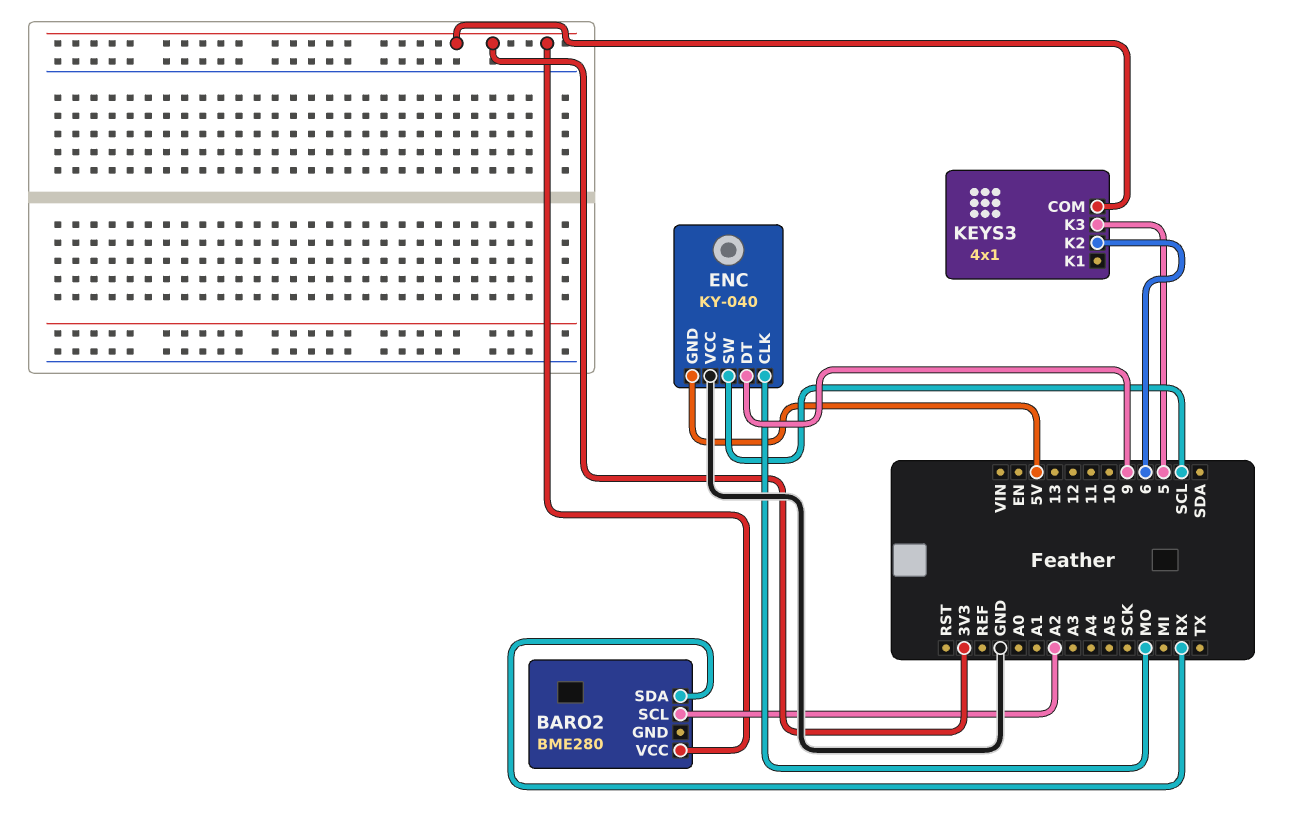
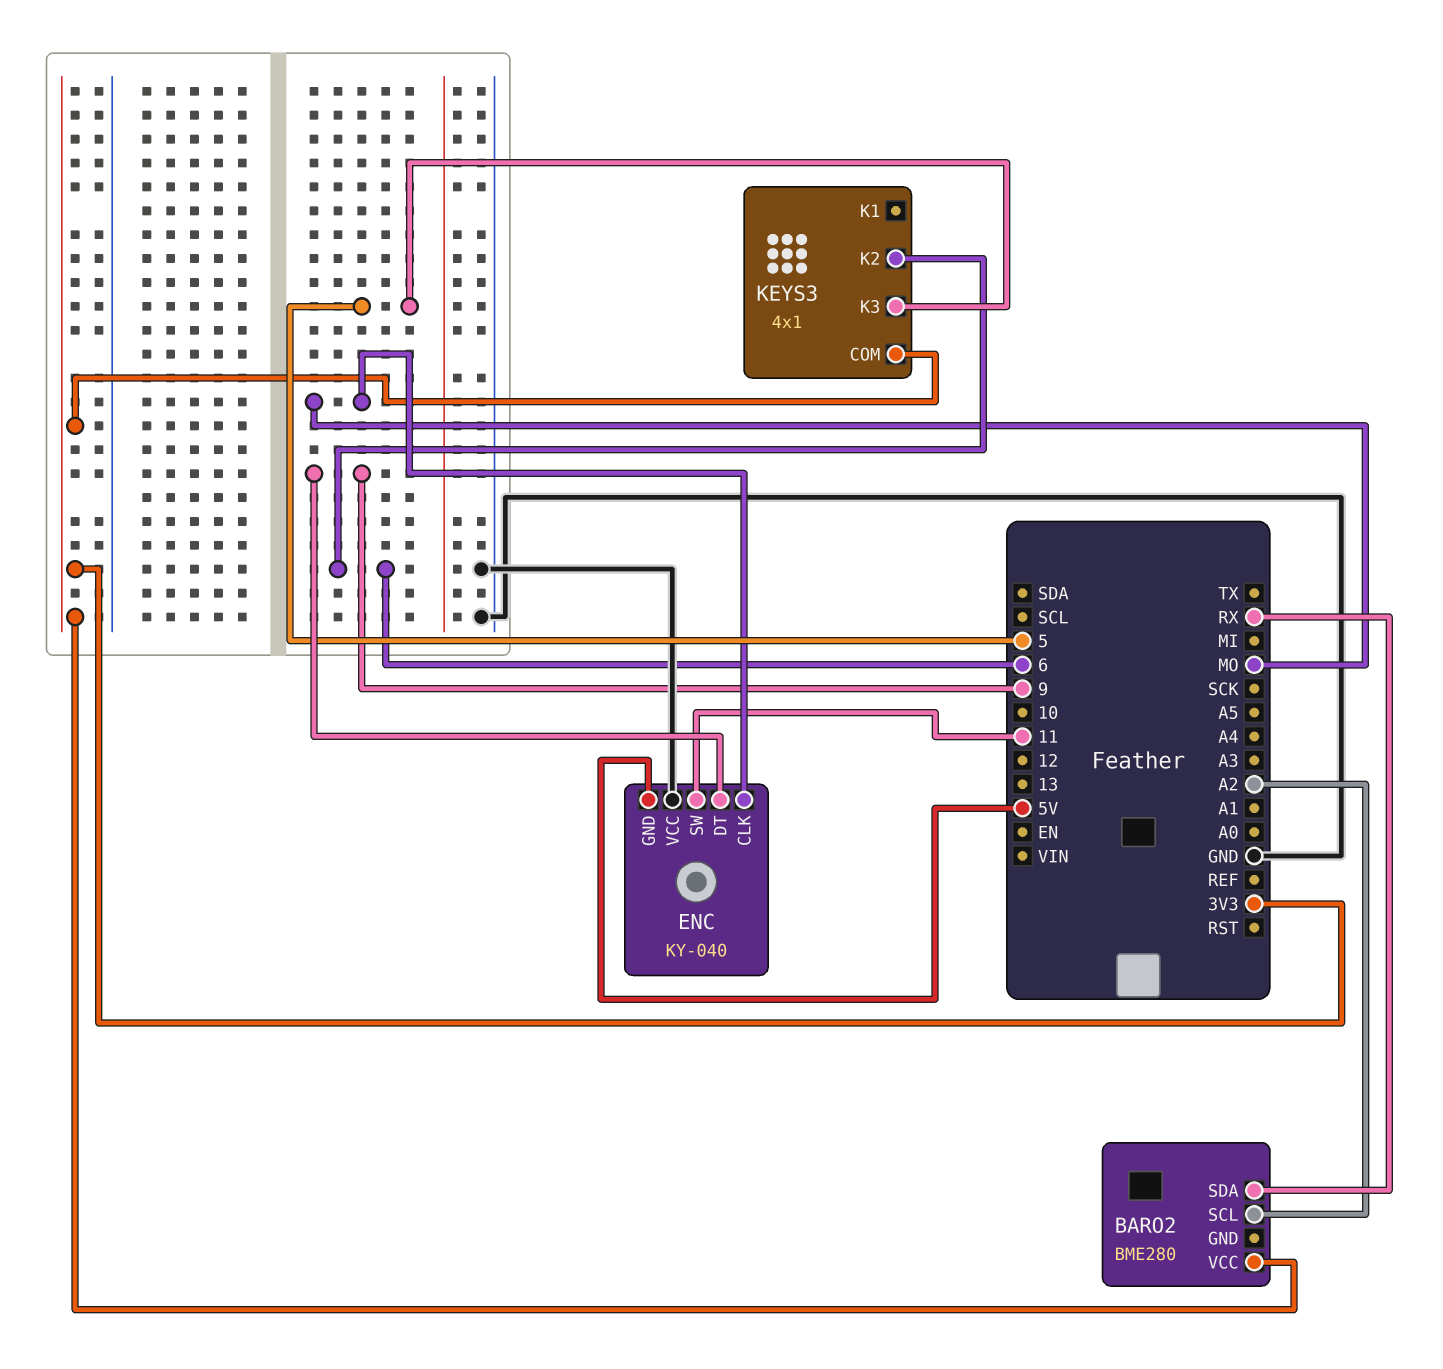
ENC pin SW: SCL -> 11

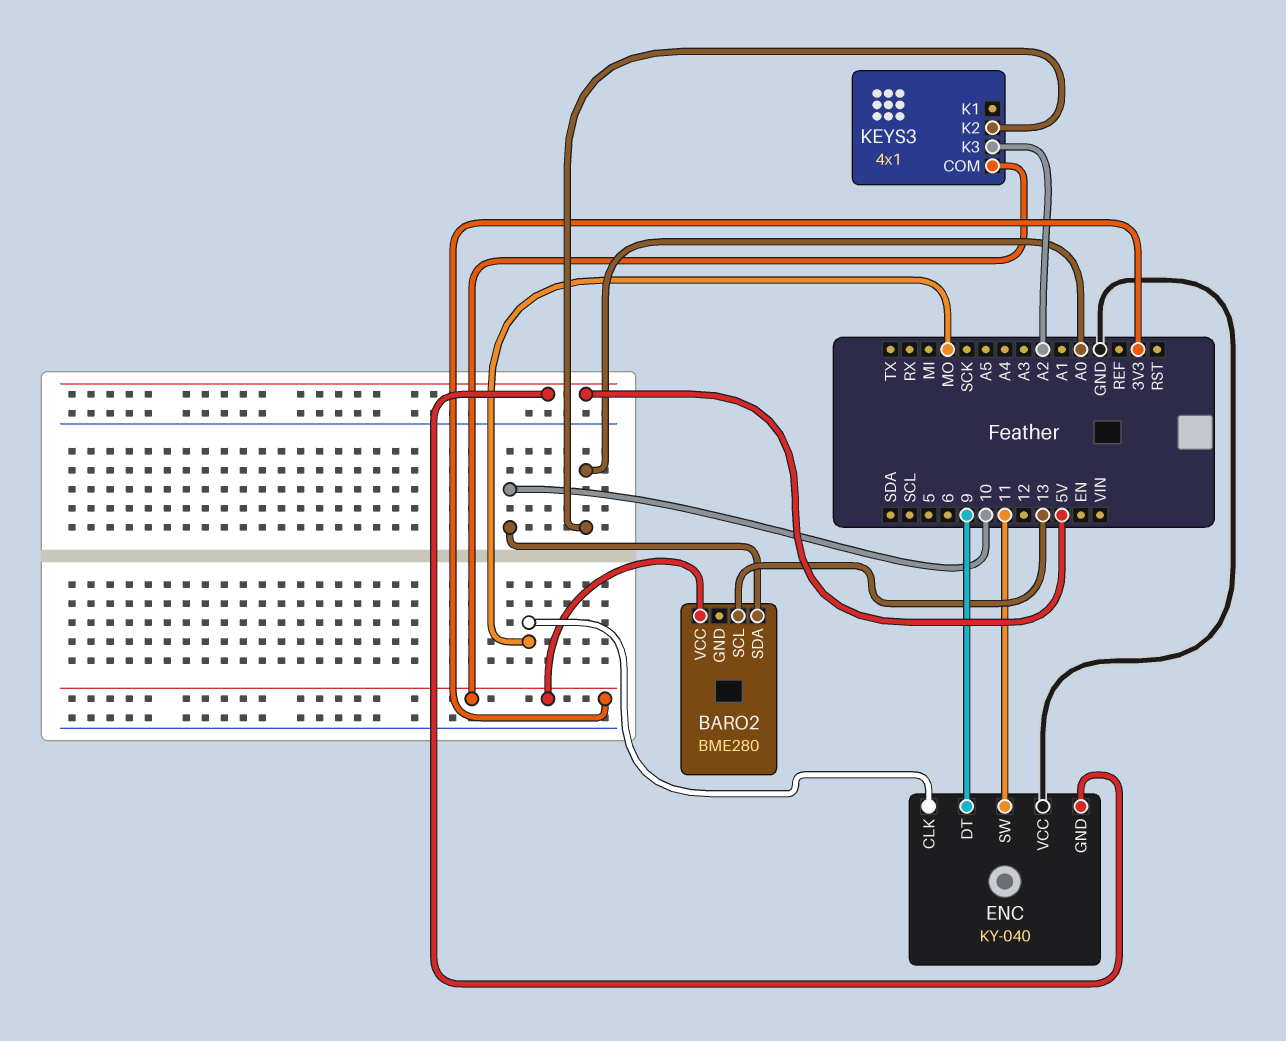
BARO2 pin SCL: A2 -> 13
BARO2 pin SDA: RX -> 10
KEYS3 pin K2: 6 -> A0
KEYS3 pin K3: 5 -> A2

